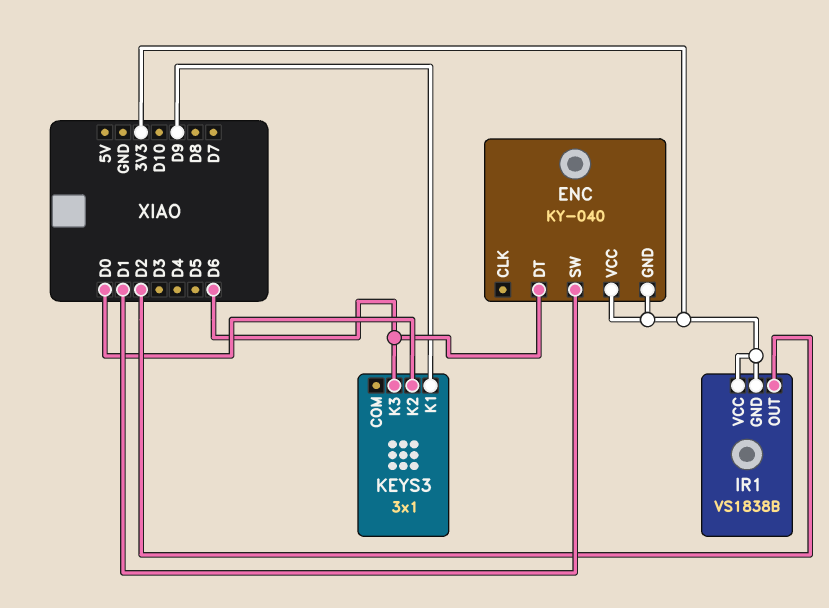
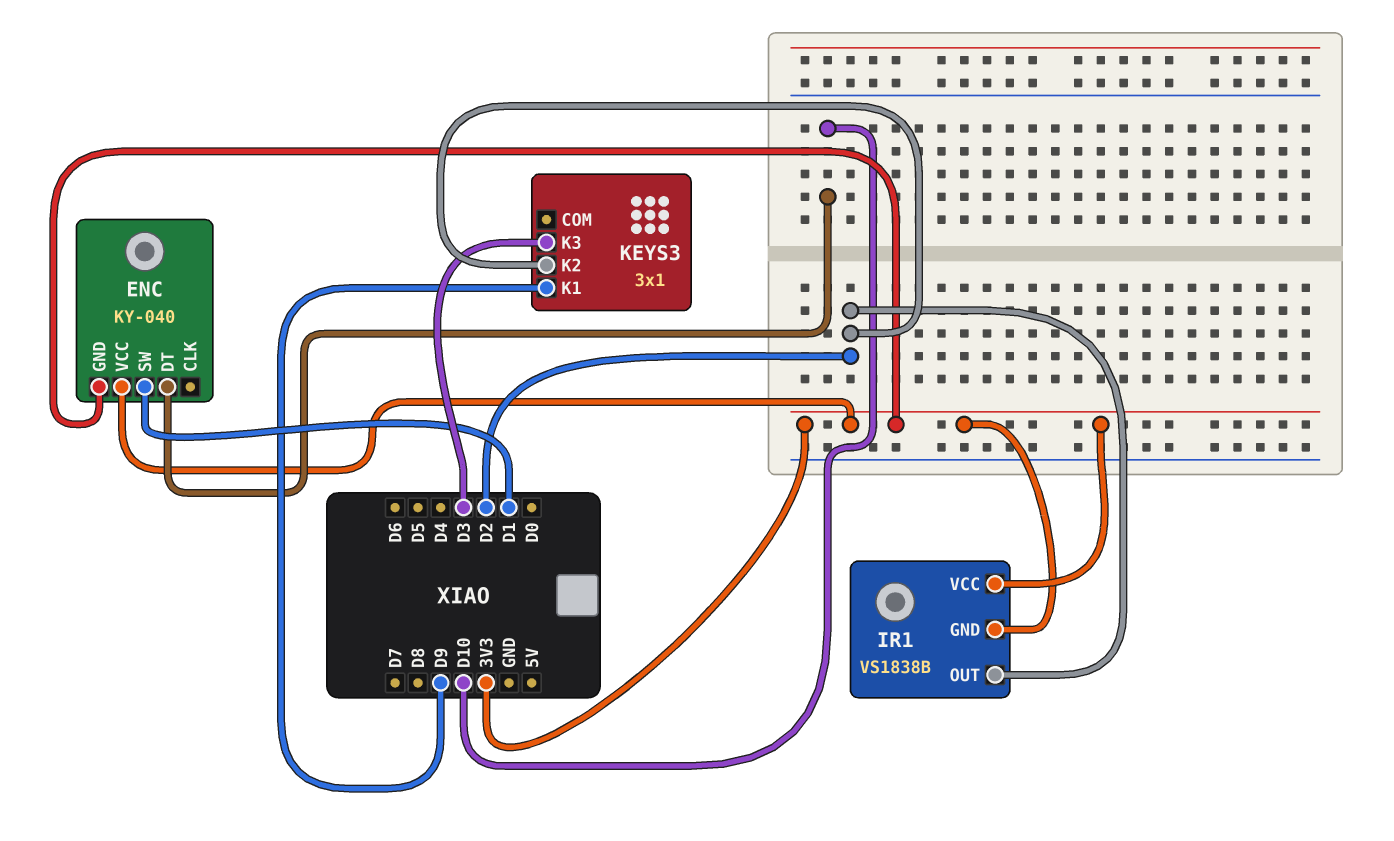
ENC pin DT: D6 -> D10
KEYS3 pin K2: D0 -> D2
KEYS3 pin K3: D6 -> D3

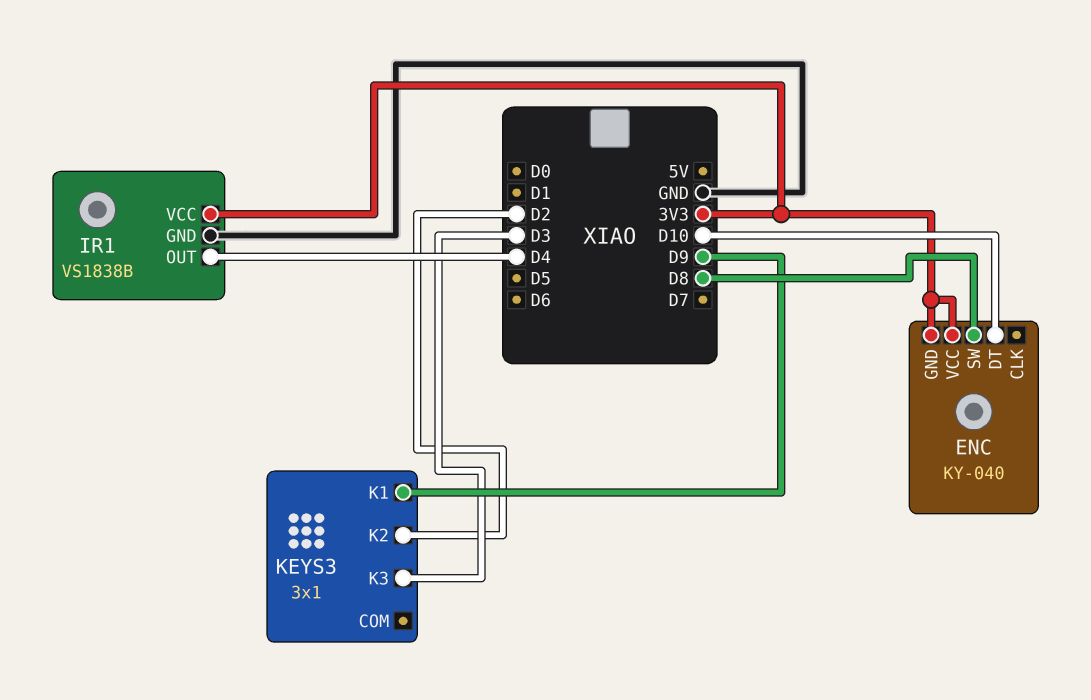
ENC pin SW: D1 -> D8
IR1 pin GND: 3V3 -> GND
IR1 pin OUT: D2 -> D4

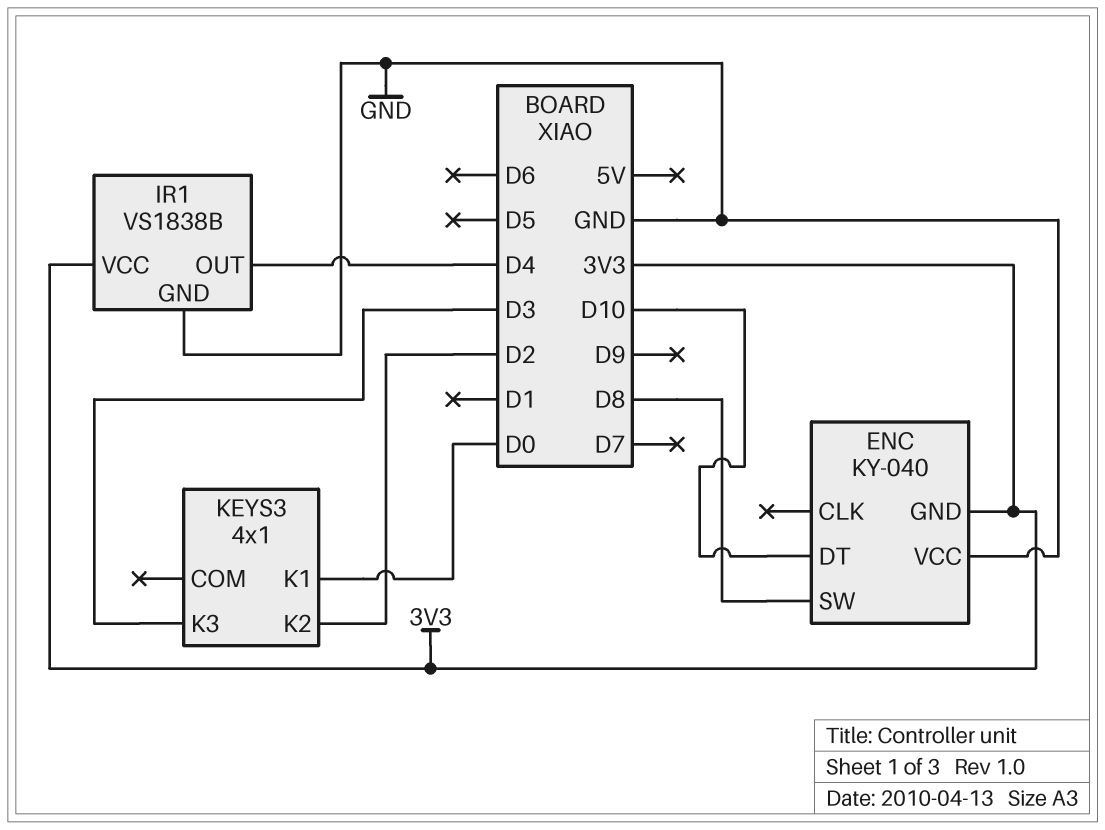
ENC pin VCC: 3V3 -> GND
KEYS3: 3x1 -> 4x1
KEYS3 pin K1: D9 -> D0

